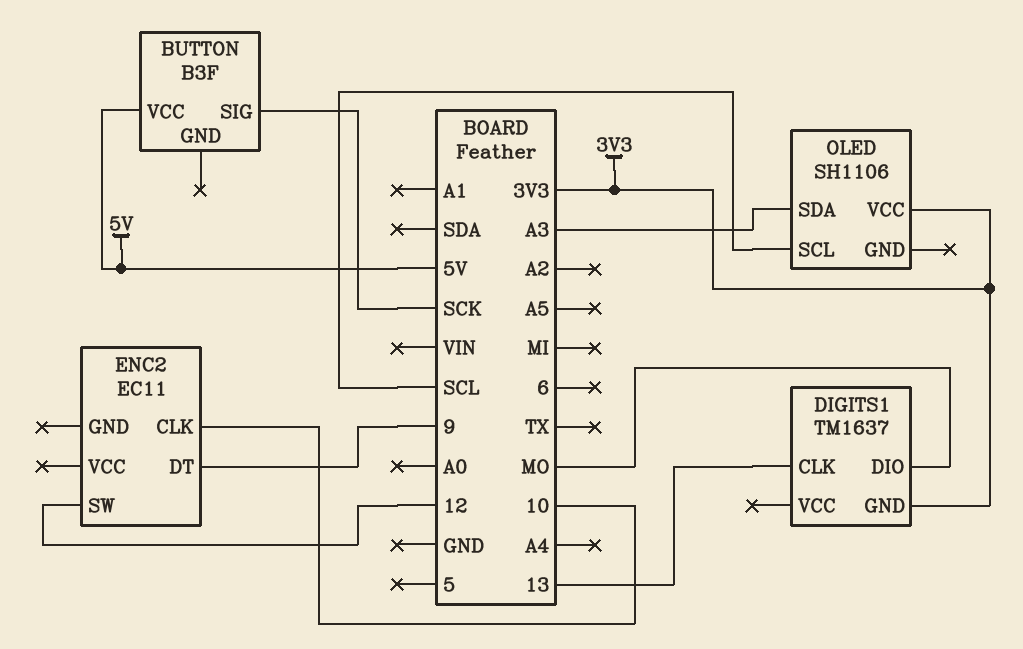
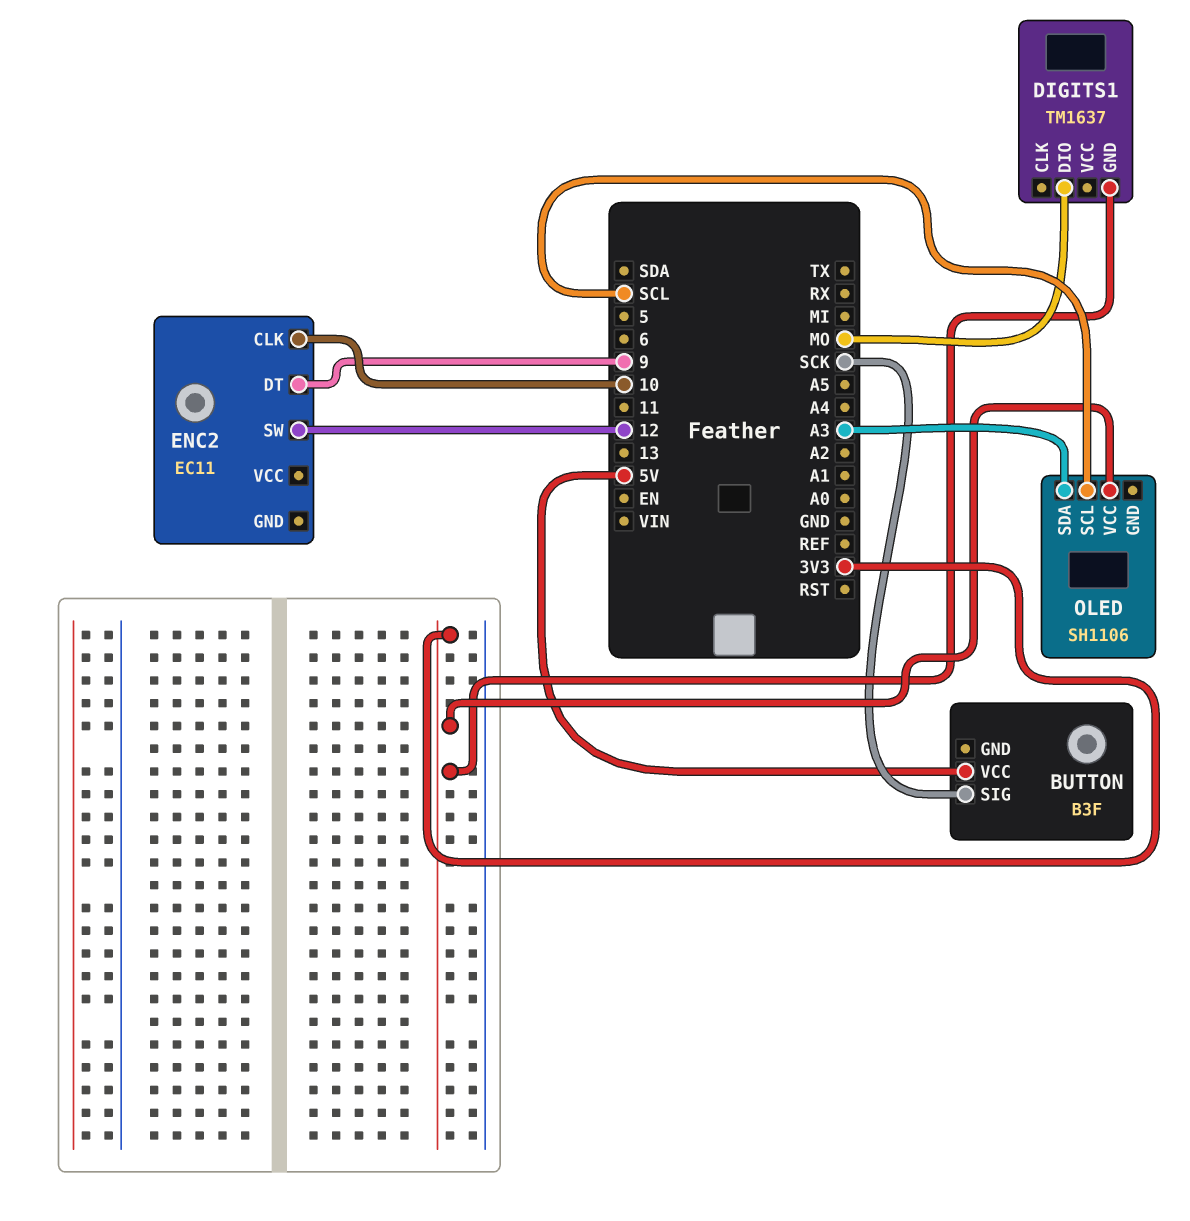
DIGITS1 pin CLK: 13 -> none

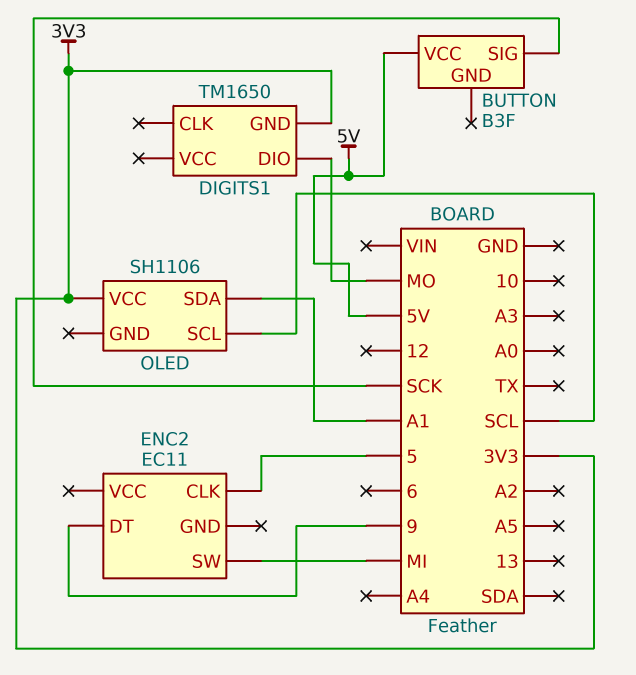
DIGITS1: TM1637 -> TM1650
ENC2 pin CLK: 10 -> 5
ENC2 pin SW: 12 -> MI
OLED pin SDA: A3 -> A1

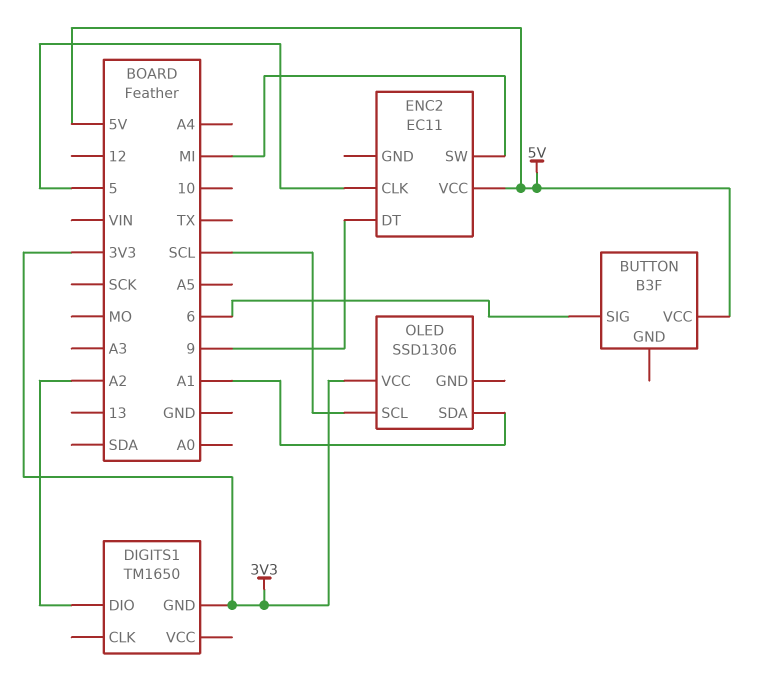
BUTTON pin SIG: SCK -> 6
DIGITS1 pin DIO: MO -> A2
ENC2 pin VCC: none -> 5V
OLED: SH1106 -> SSD1306

